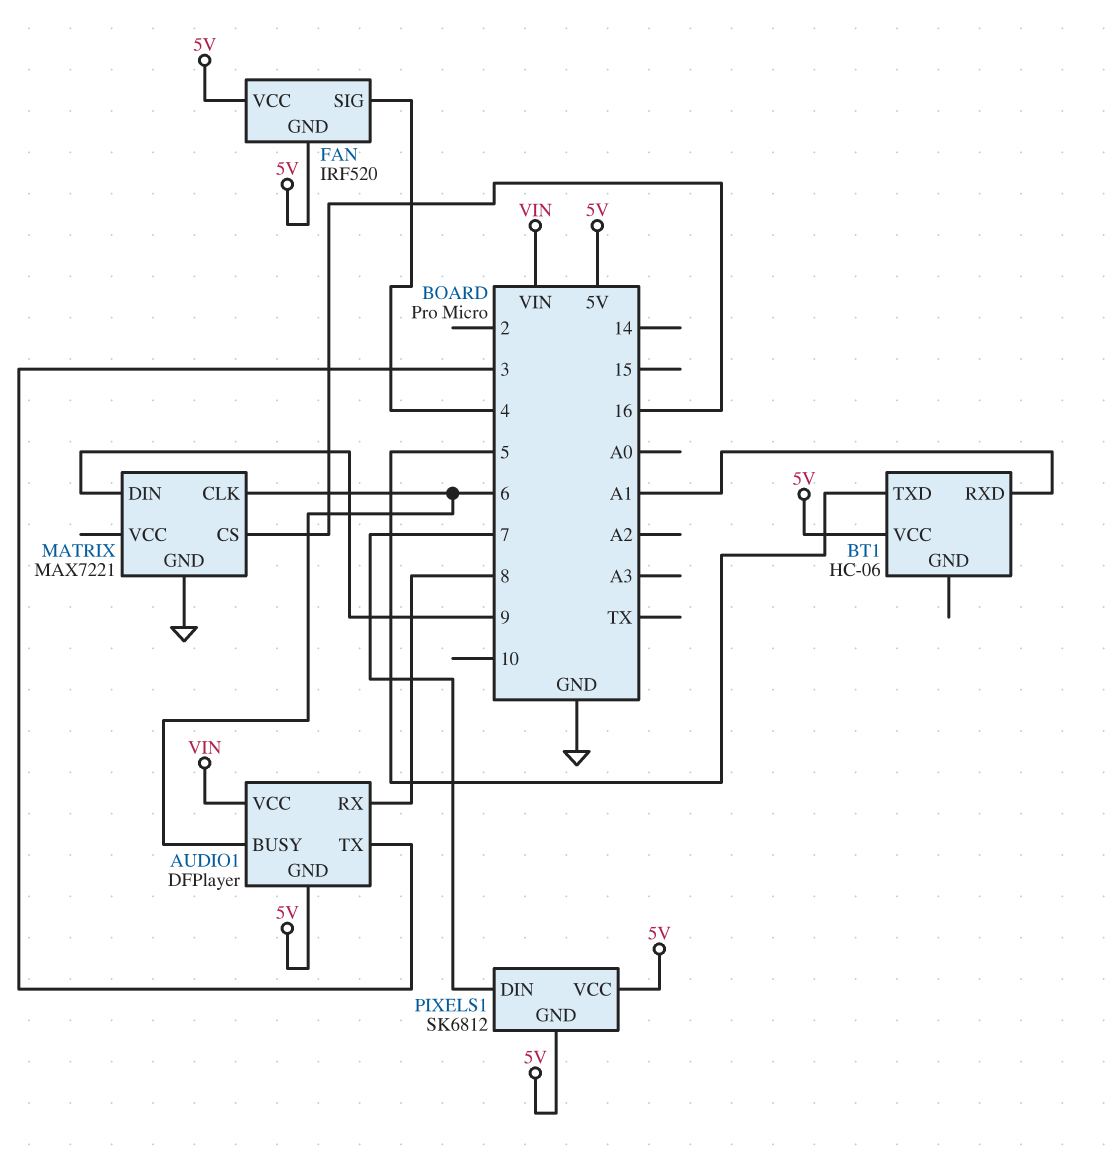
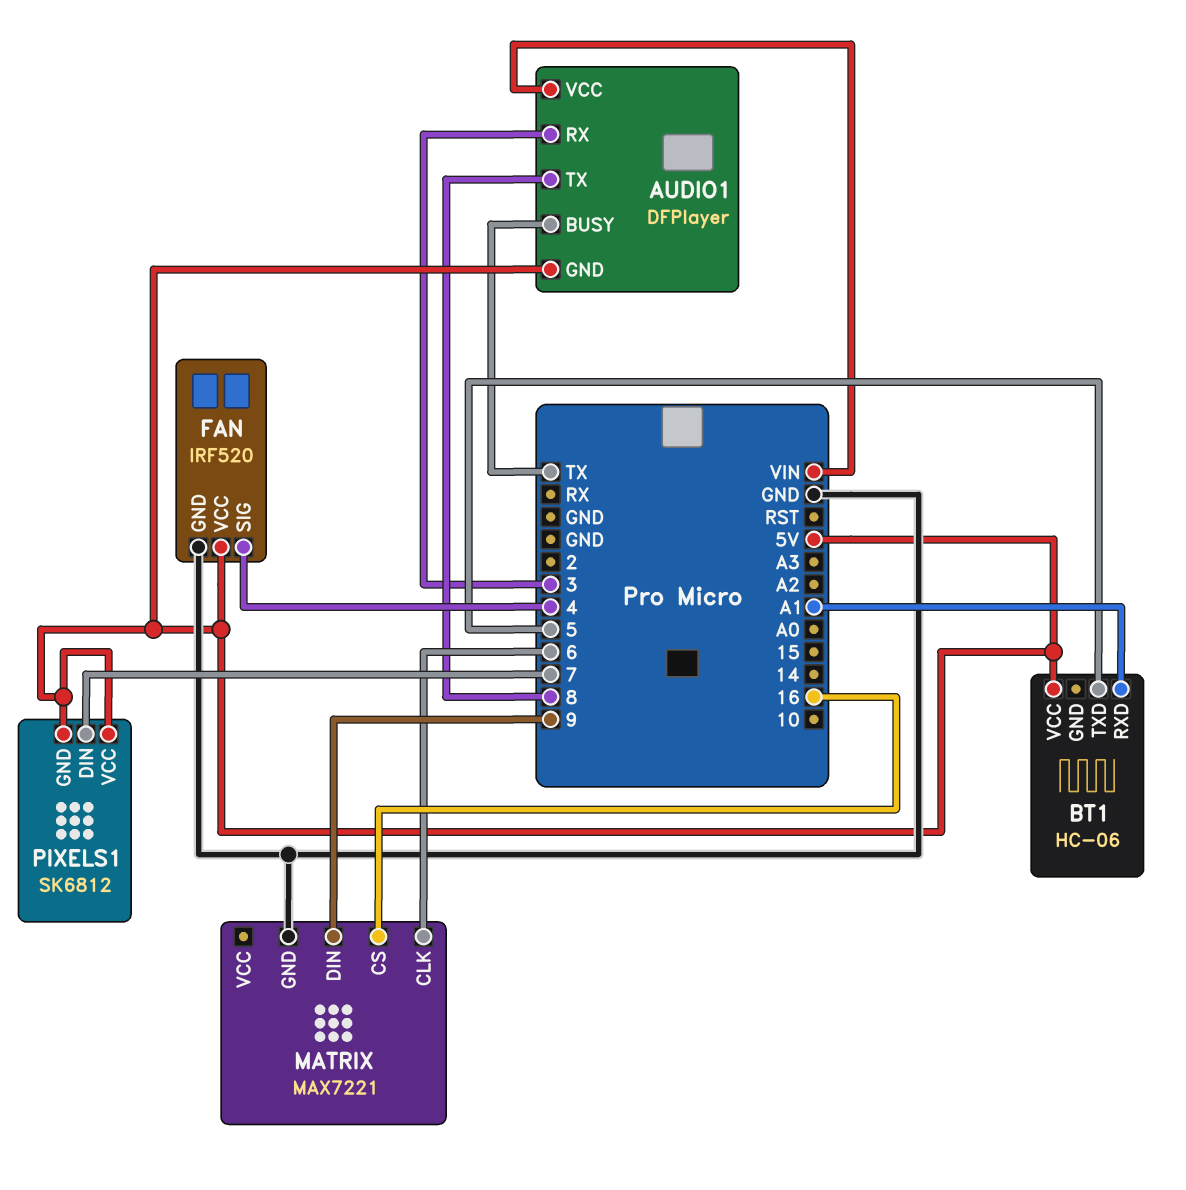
AUDIO1 pin BUSY: 6 -> TX
AUDIO1 pin RX: 8 -> 3
AUDIO1 pin TX: 3 -> 8
FAN pin GND: 5V -> GND

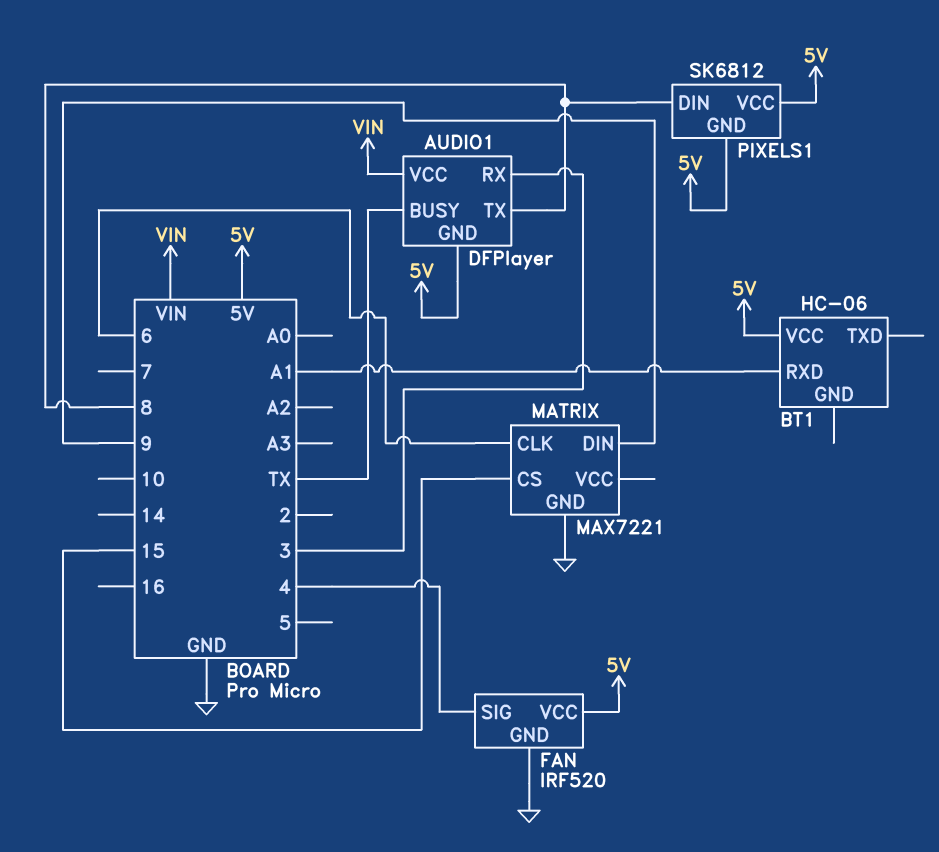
BT1 pin TXD: 5 -> none
MATRIX pin CS: 16 -> 15
PIXELS1 pin DIN: 7 -> 8

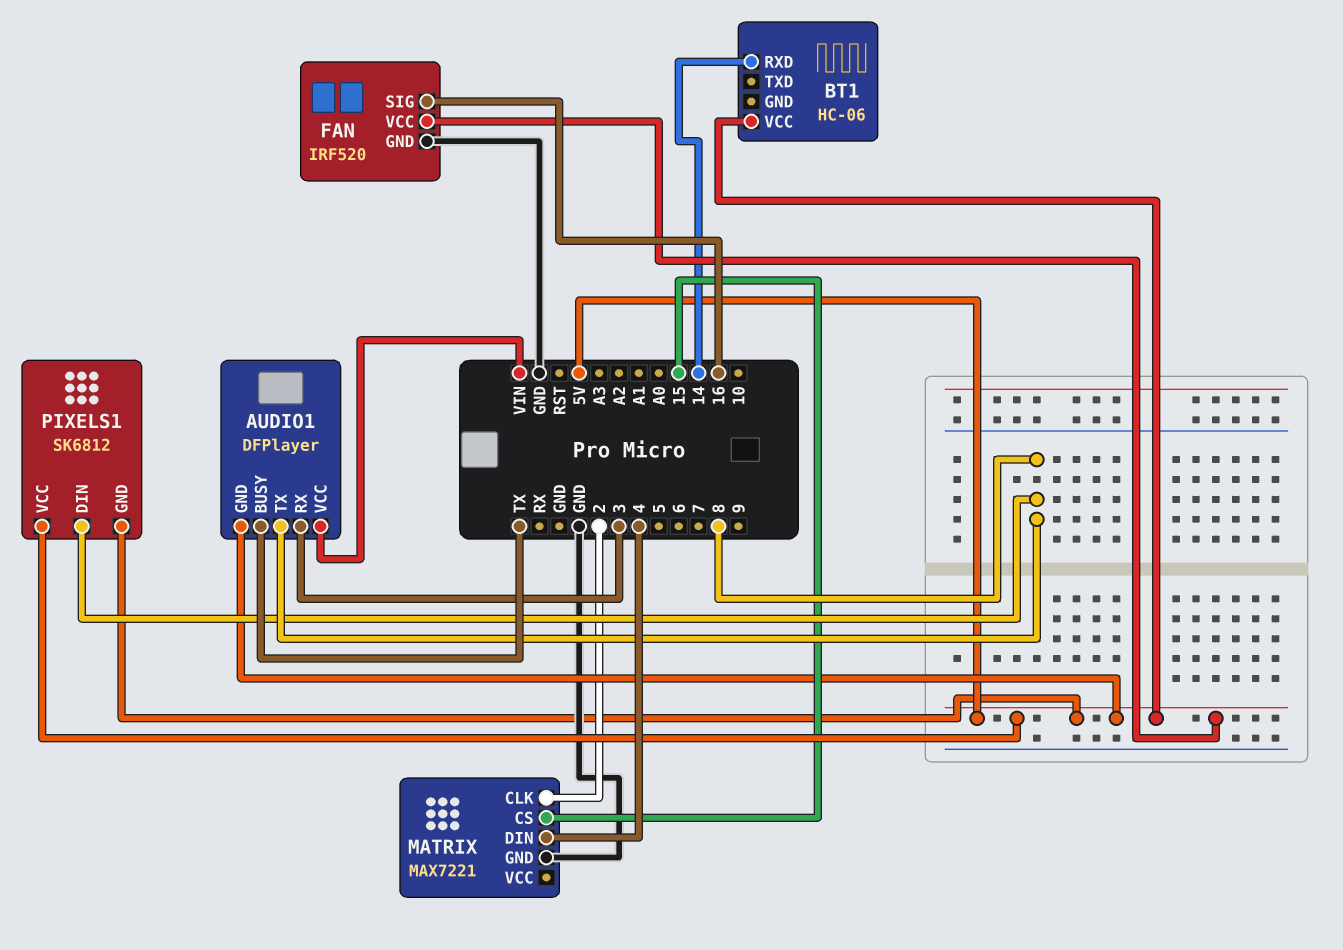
BT1 pin RXD: A1 -> 14
FAN pin SIG: 4 -> 16
MATRIX pin CLK: 6 -> 2
MATRIX pin DIN: 9 -> 4

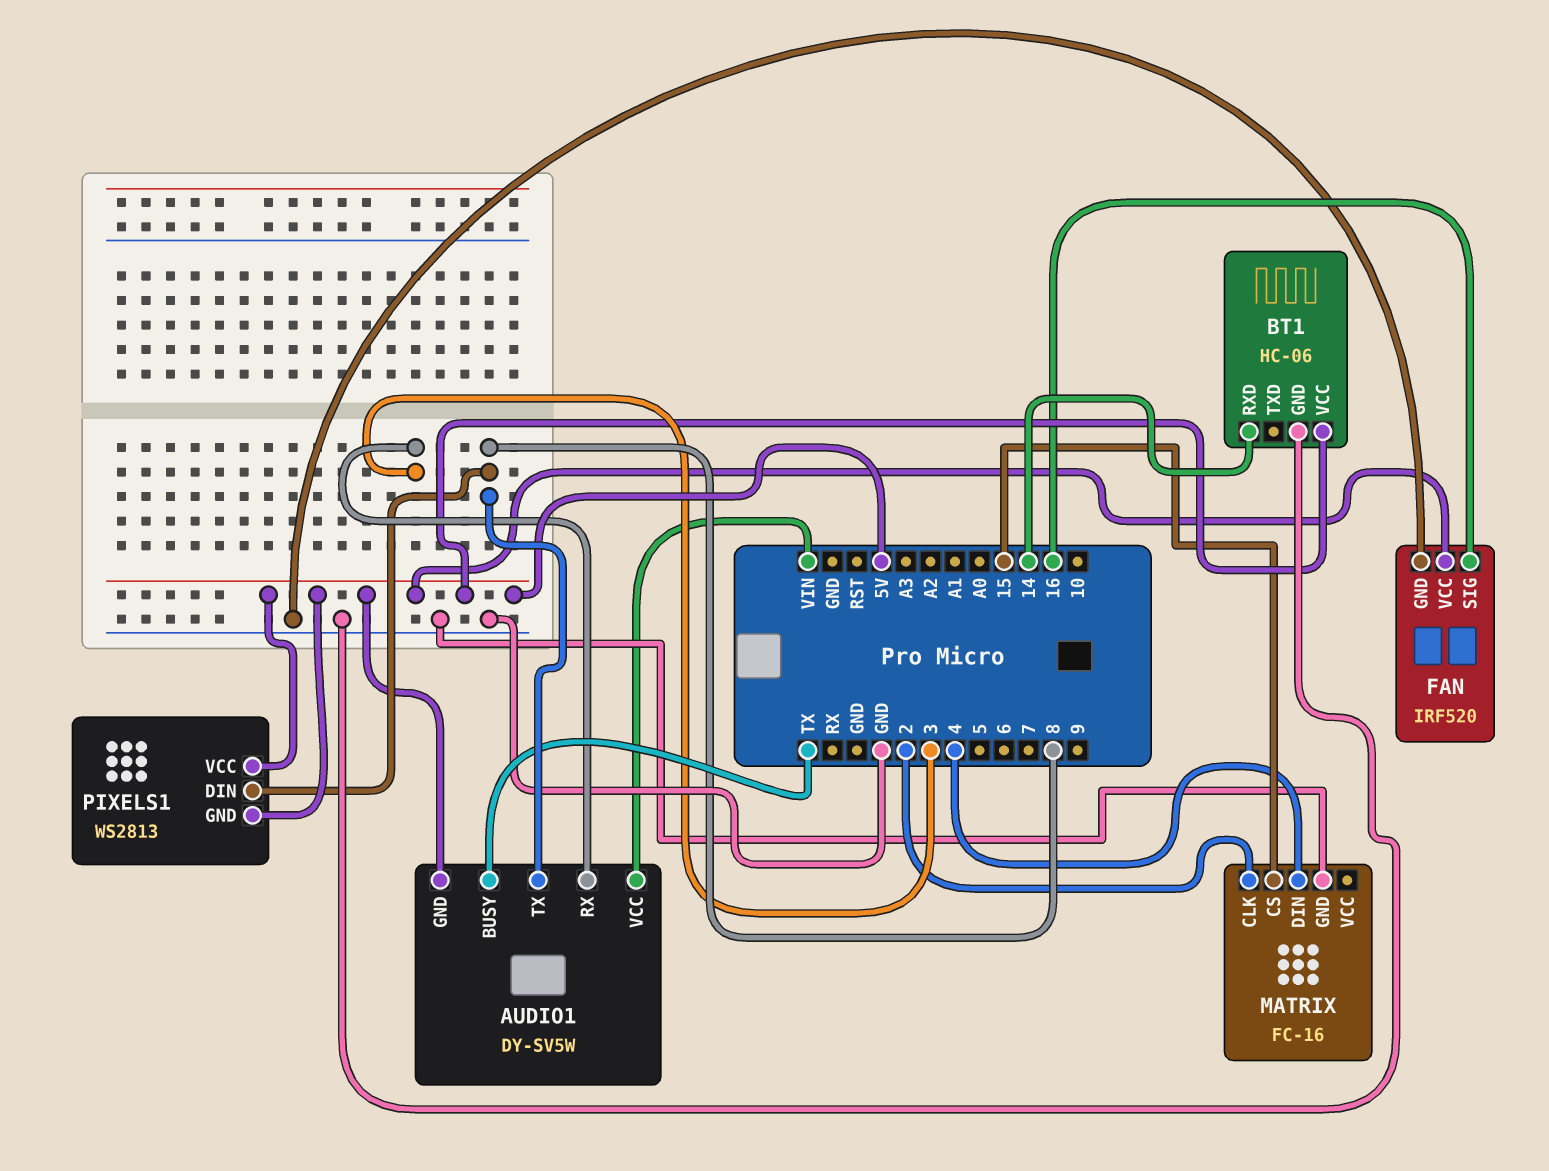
AUDIO1: DFPlayer -> DY-SV5W
BT1 pin GND: none -> GND
MATRIX: MAX7221 -> FC-16
PIXELS1: SK6812 -> WS2813

